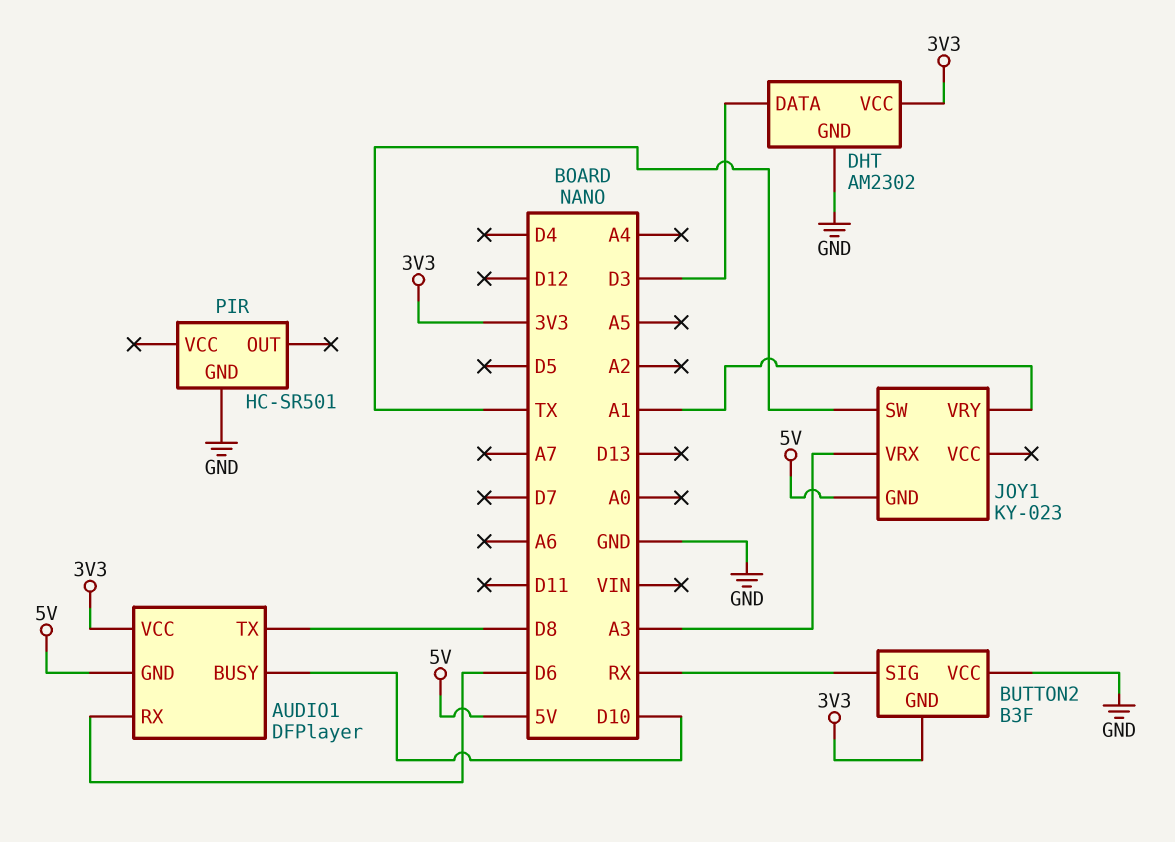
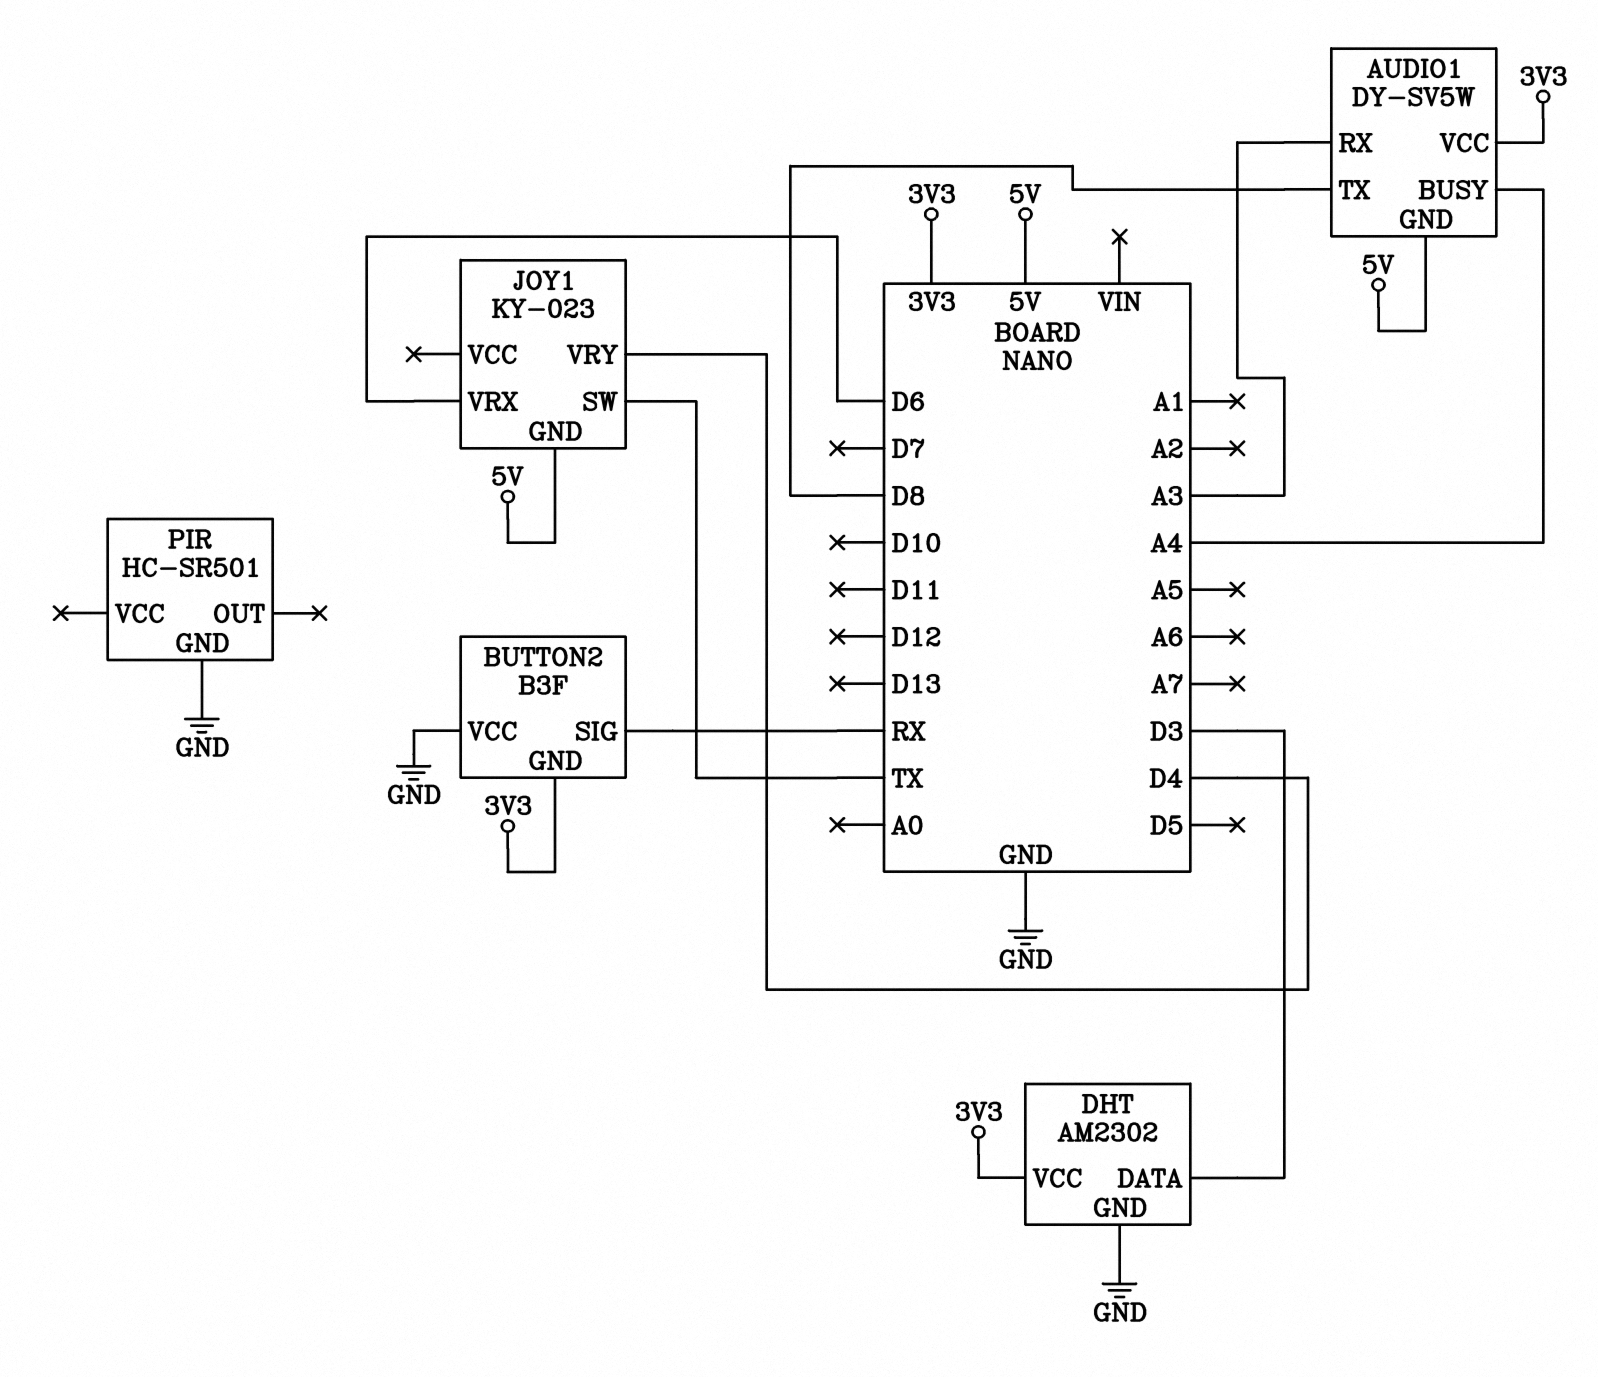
AUDIO1: DFPlayer -> DY-SV5W
AUDIO1 pin BUSY: D10 -> A4
AUDIO1 pin RX: D6 -> A3
JOY1 pin VRX: A3 -> D6
JOY1 pin VRY: A1 -> D4

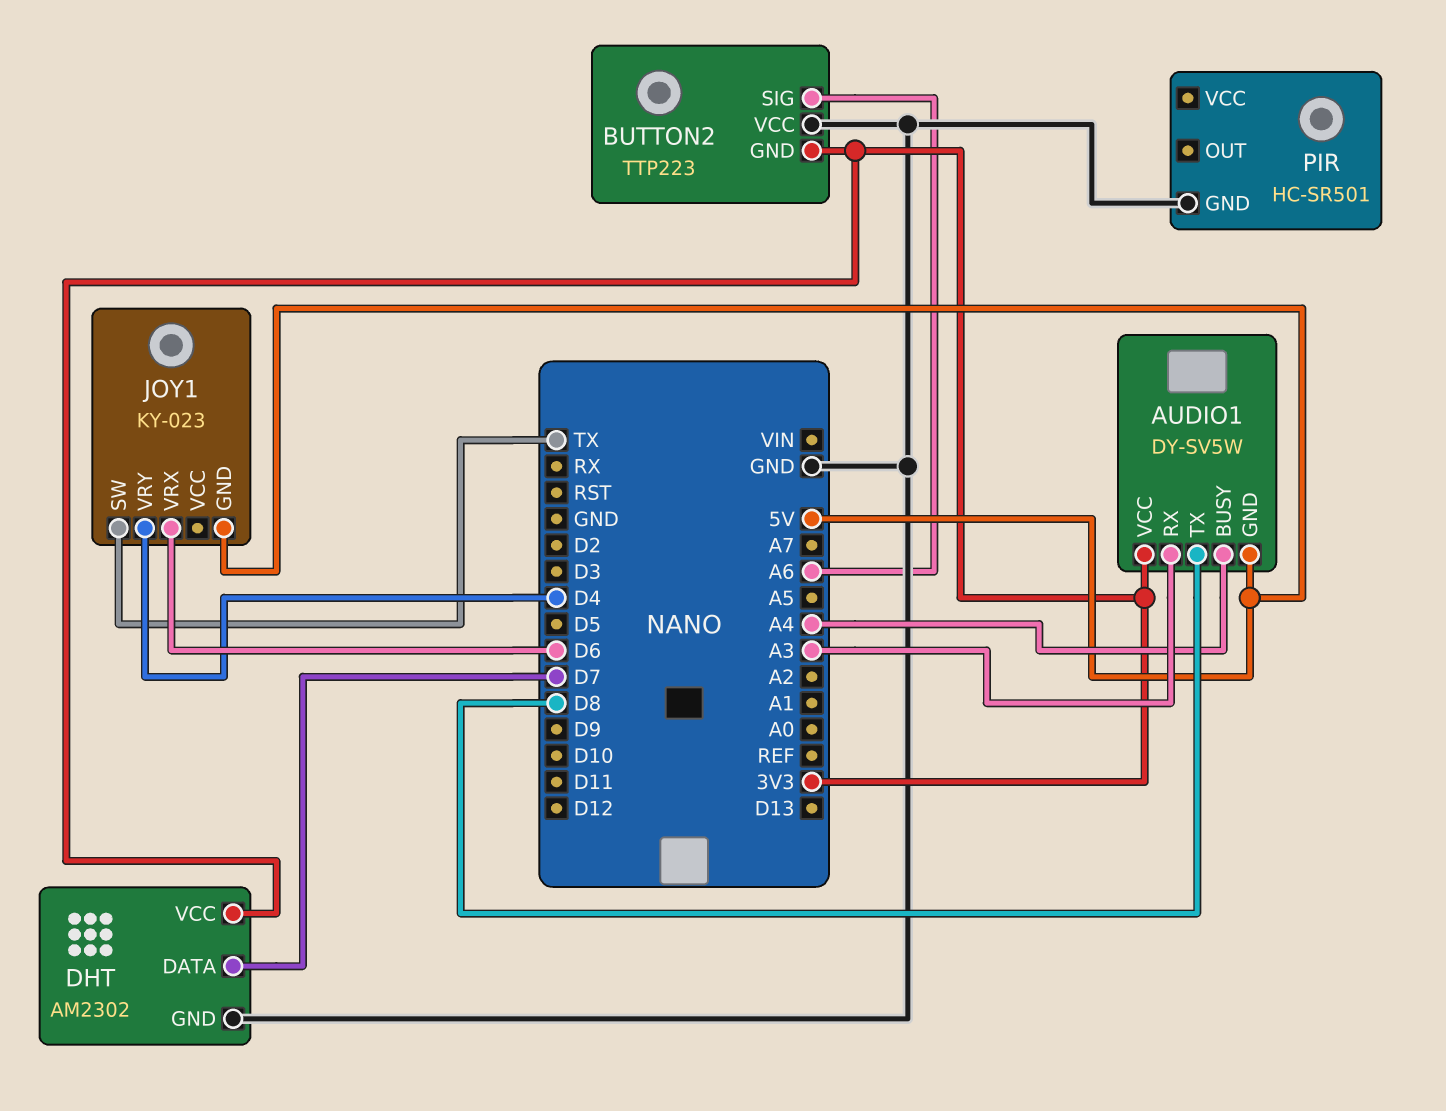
BUTTON2: B3F -> TTP223
BUTTON2 pin SIG: RX -> A6
DHT pin DATA: D3 -> D7

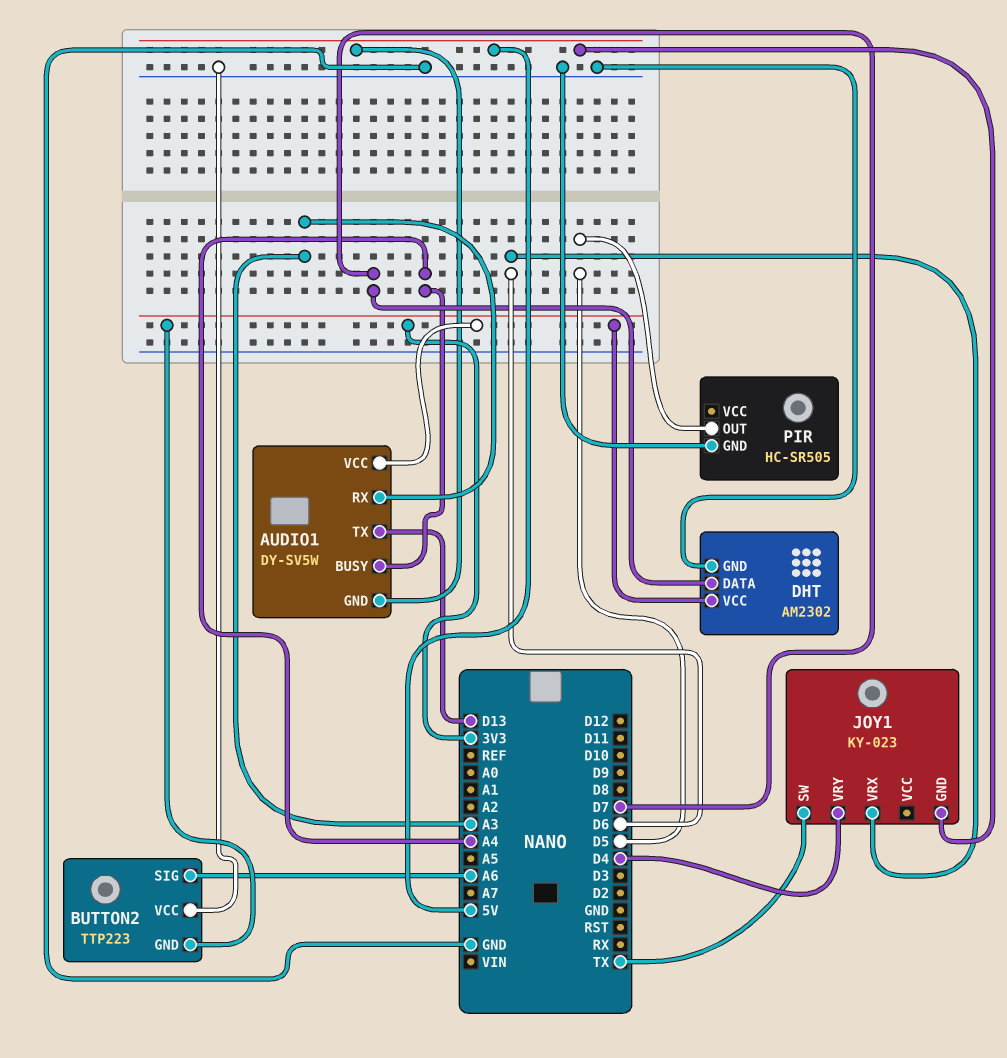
AUDIO1 pin TX: D8 -> D13
PIR: HC-SR501 -> HC-SR505
PIR pin OUT: none -> D5

